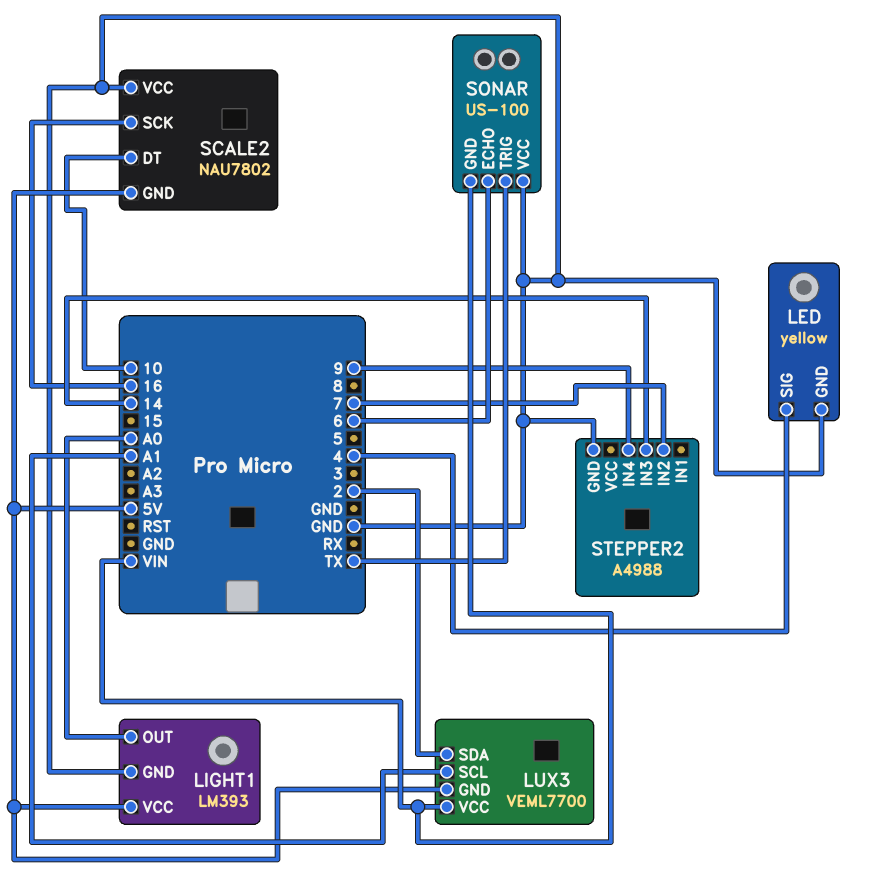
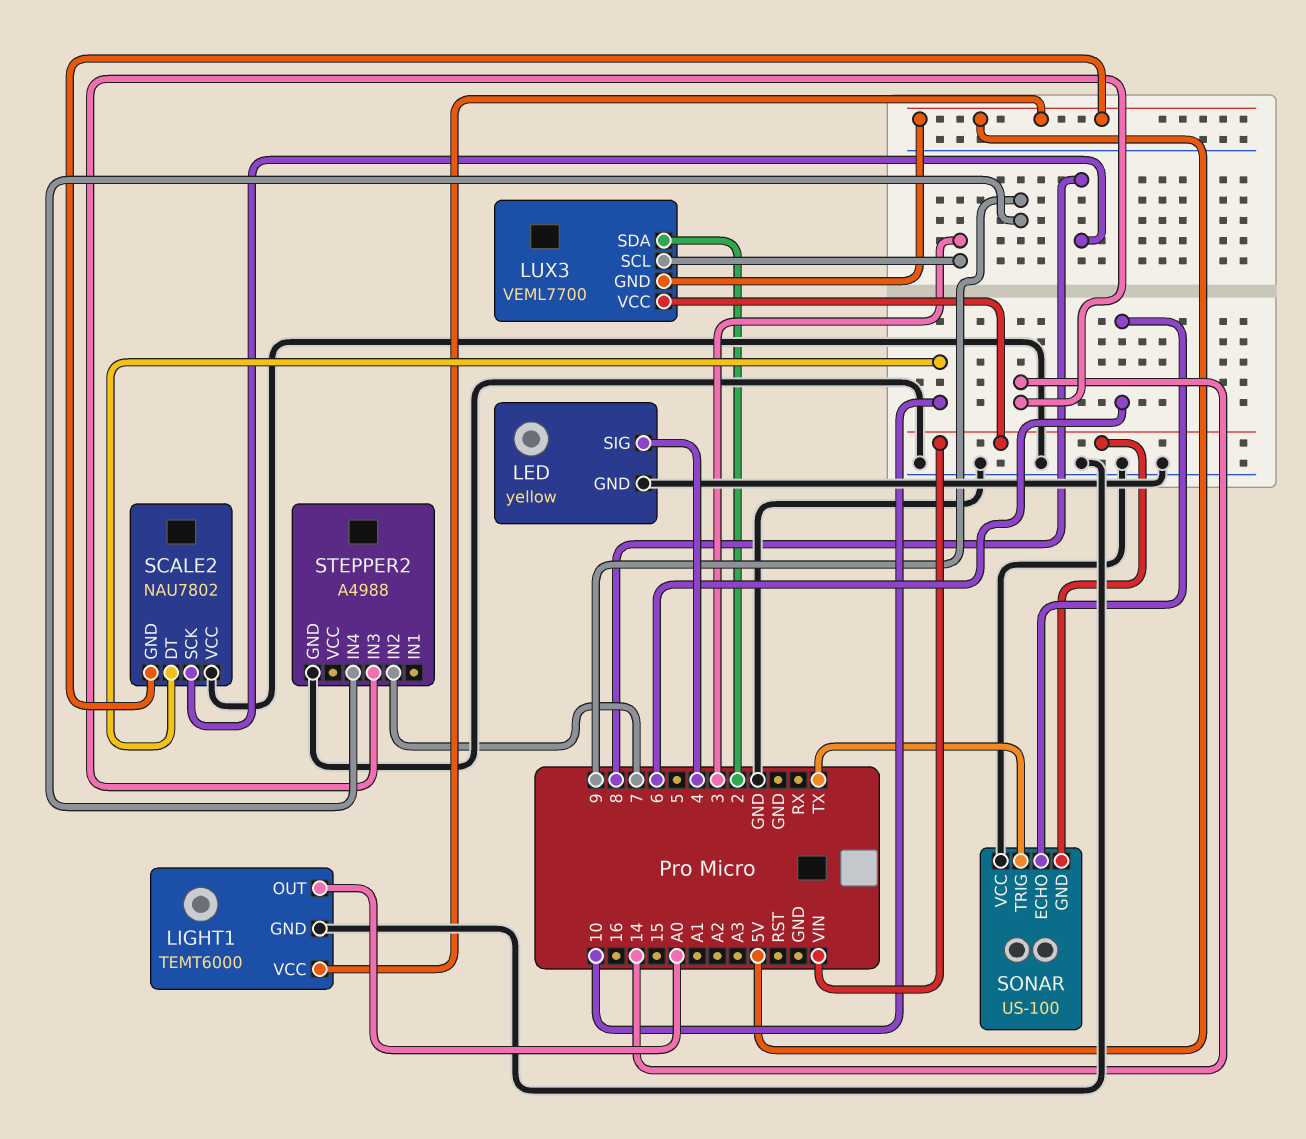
LIGHT1: LM393 -> TEMT6000
LUX3 pin SCL: A1 -> 3
SCALE2 pin SCK: 16 -> 8

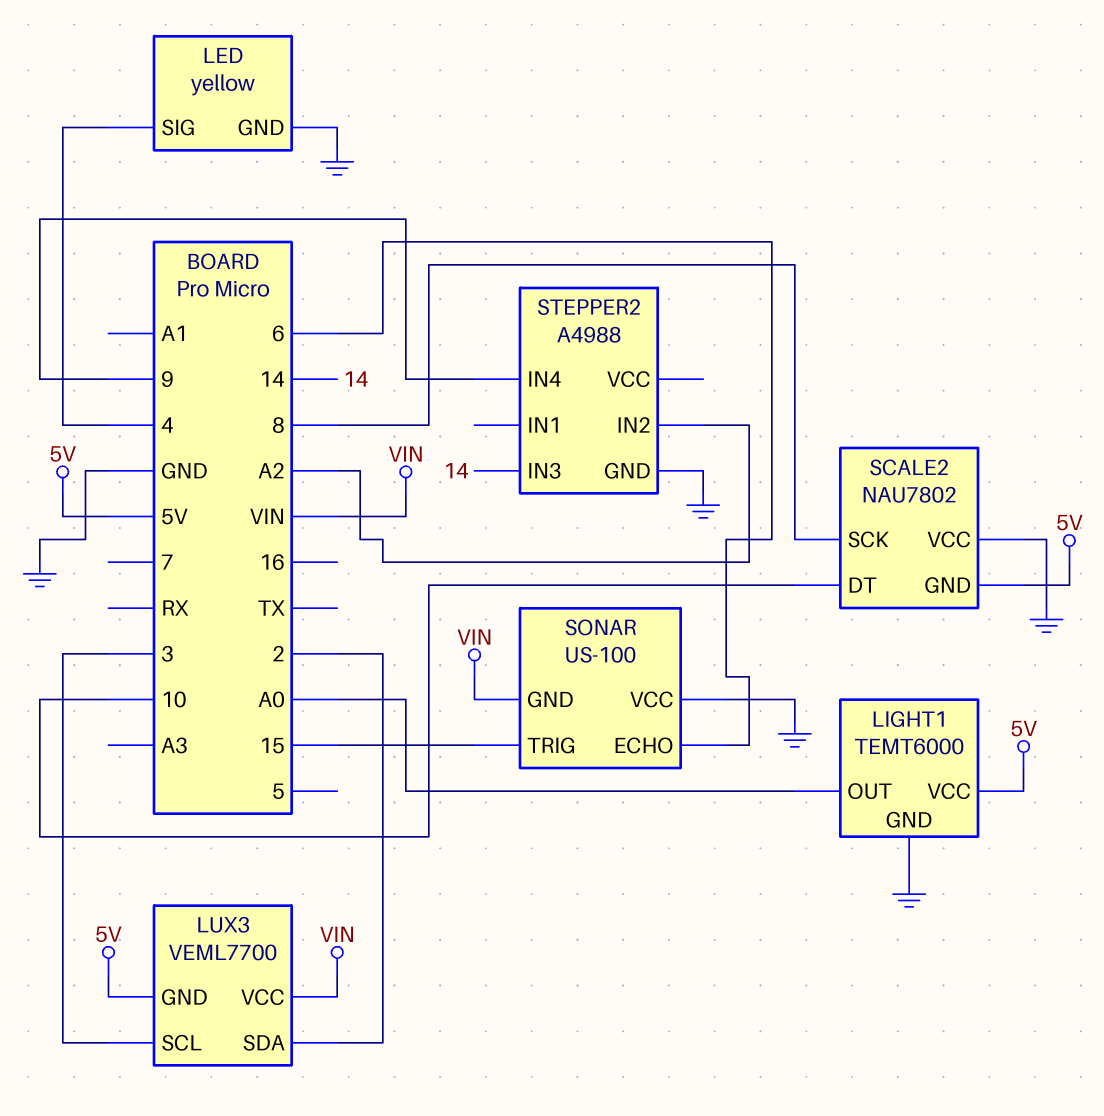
SONAR pin TRIG: TX -> 15
STEPPER2 pin IN2: 7 -> A2

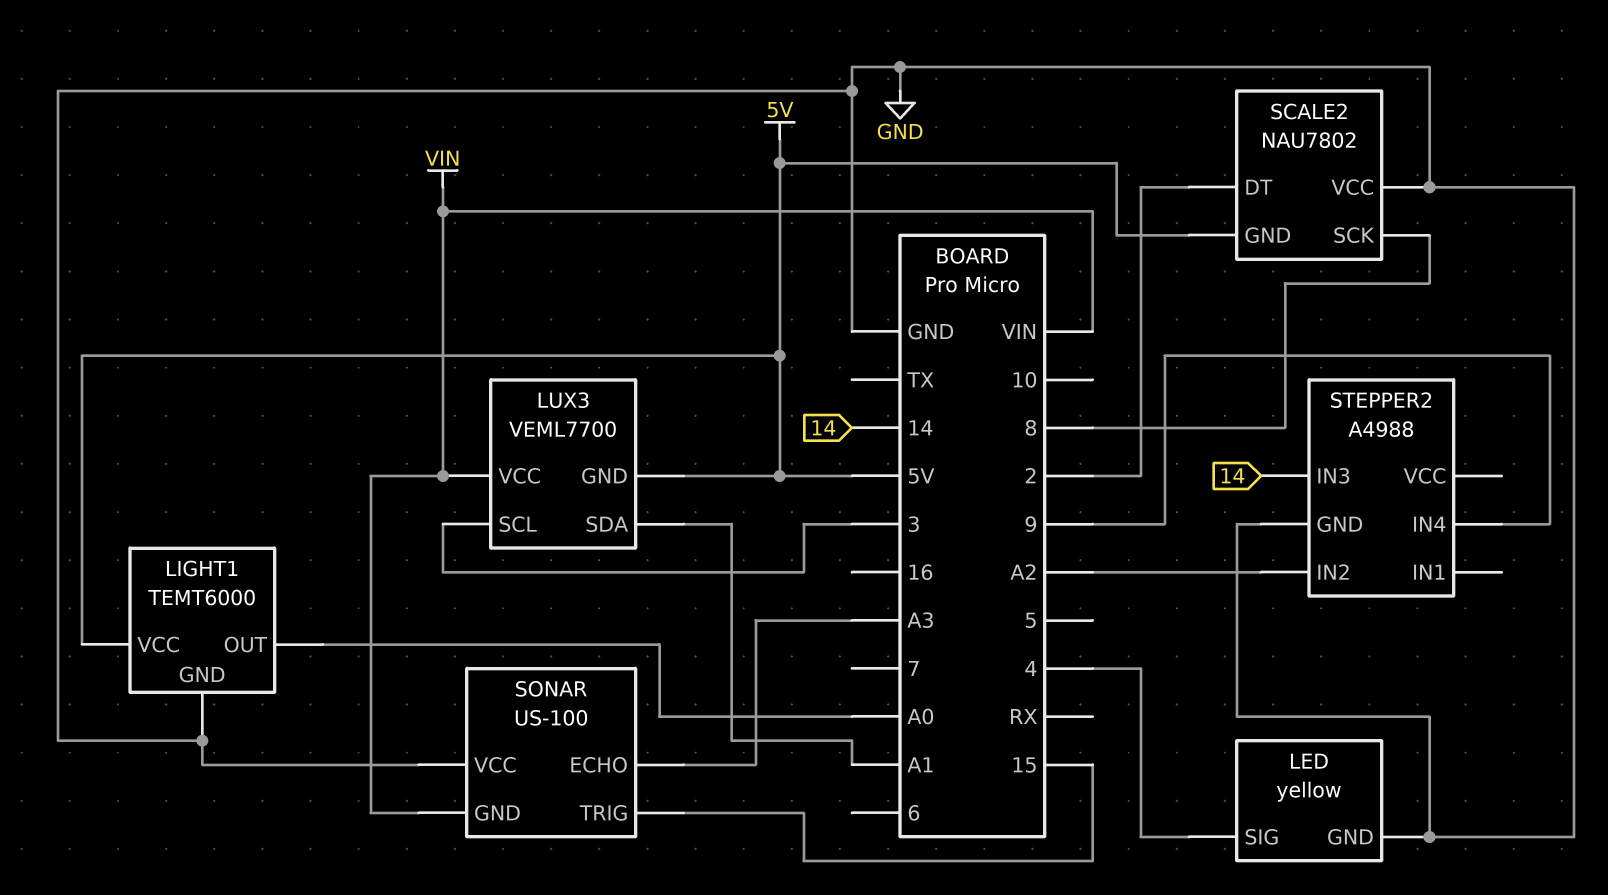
LUX3 pin SDA: 2 -> A1
SCALE2 pin DT: 10 -> 2
SONAR pin ECHO: 6 -> A3

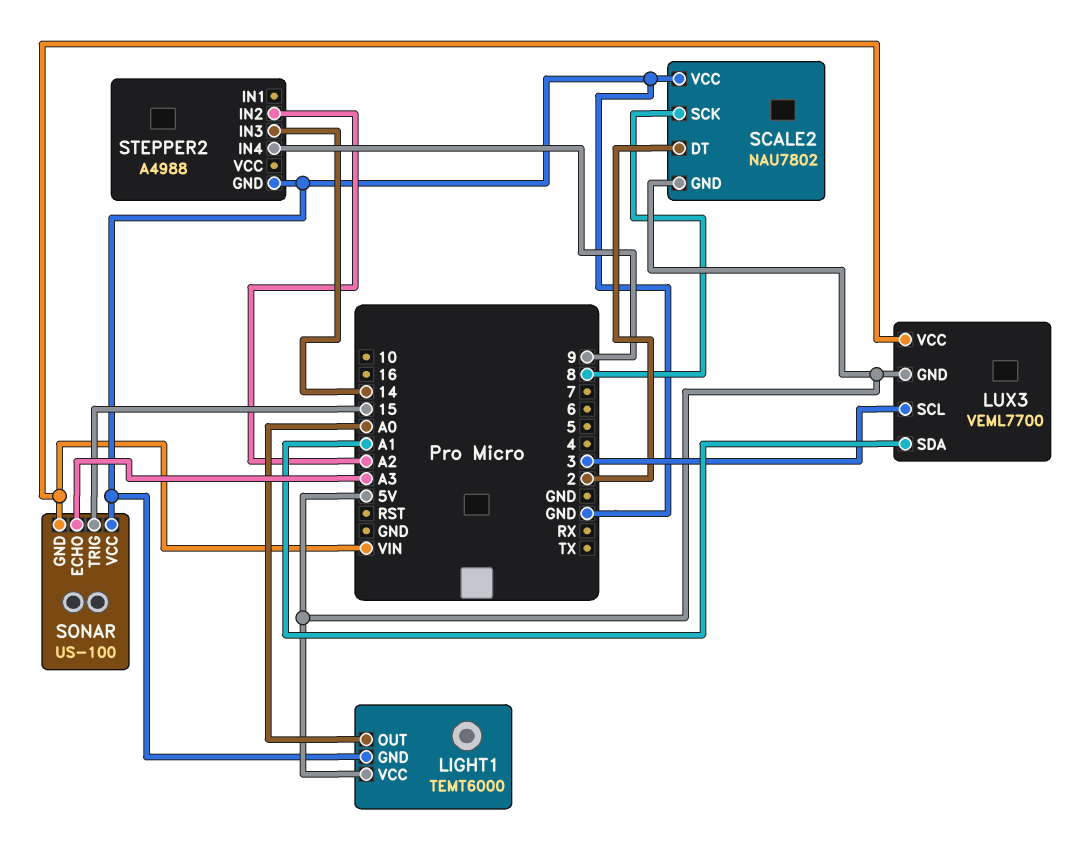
LED: yellow -> none
LED pin GND: GND -> none
LED pin SIG: 4 -> none

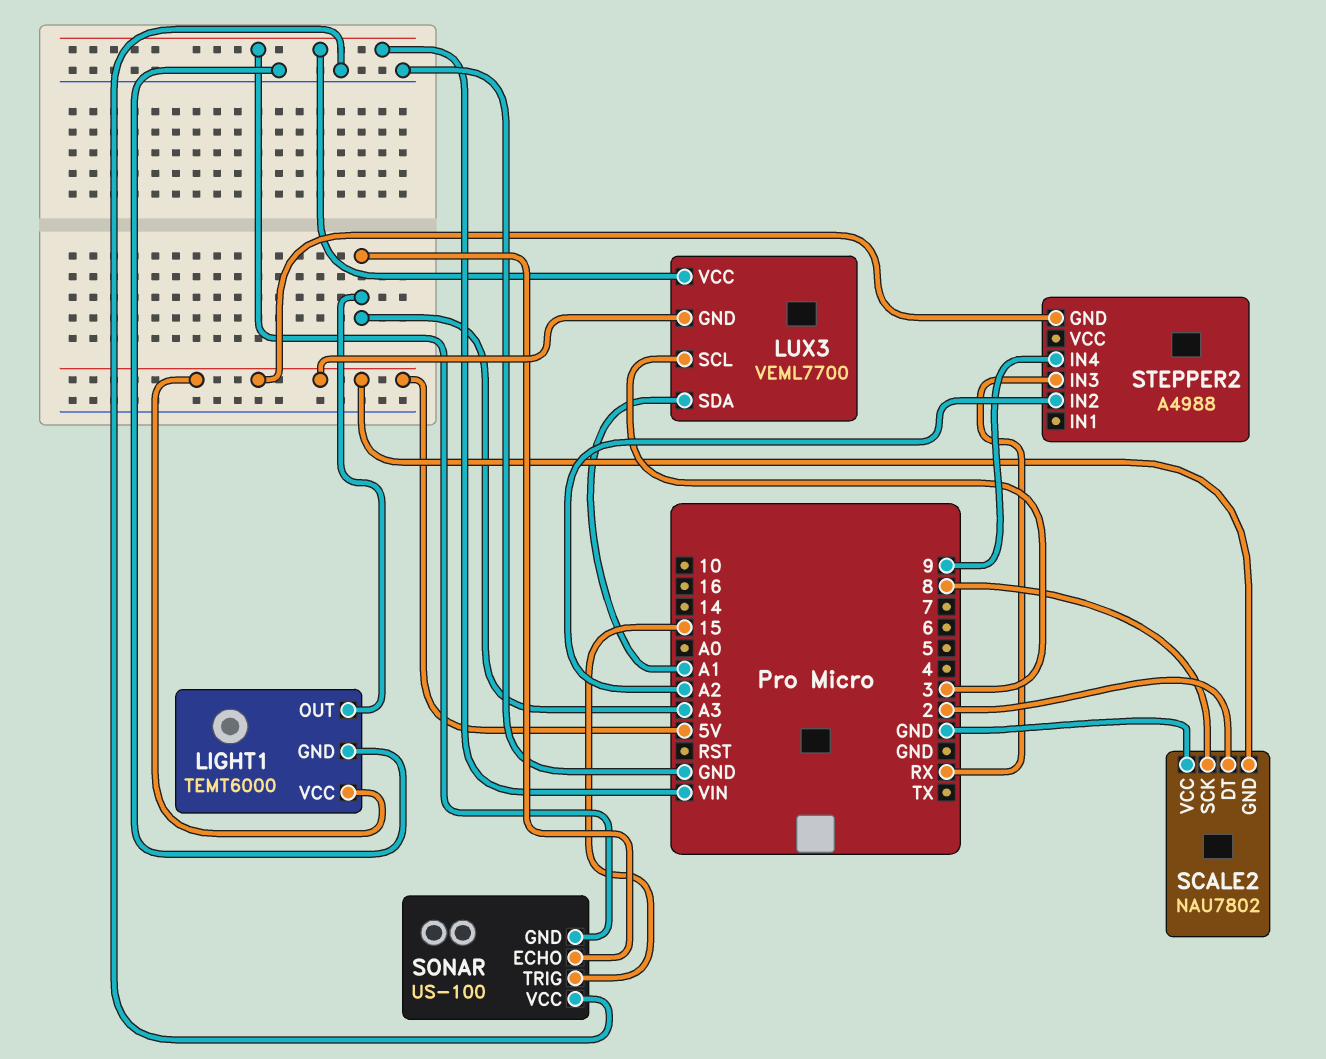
LIGHT1 pin OUT: A0 -> A3
STEPPER2 pin GND: GND -> 5V
STEPPER2 pin IN3: 14 -> RX

